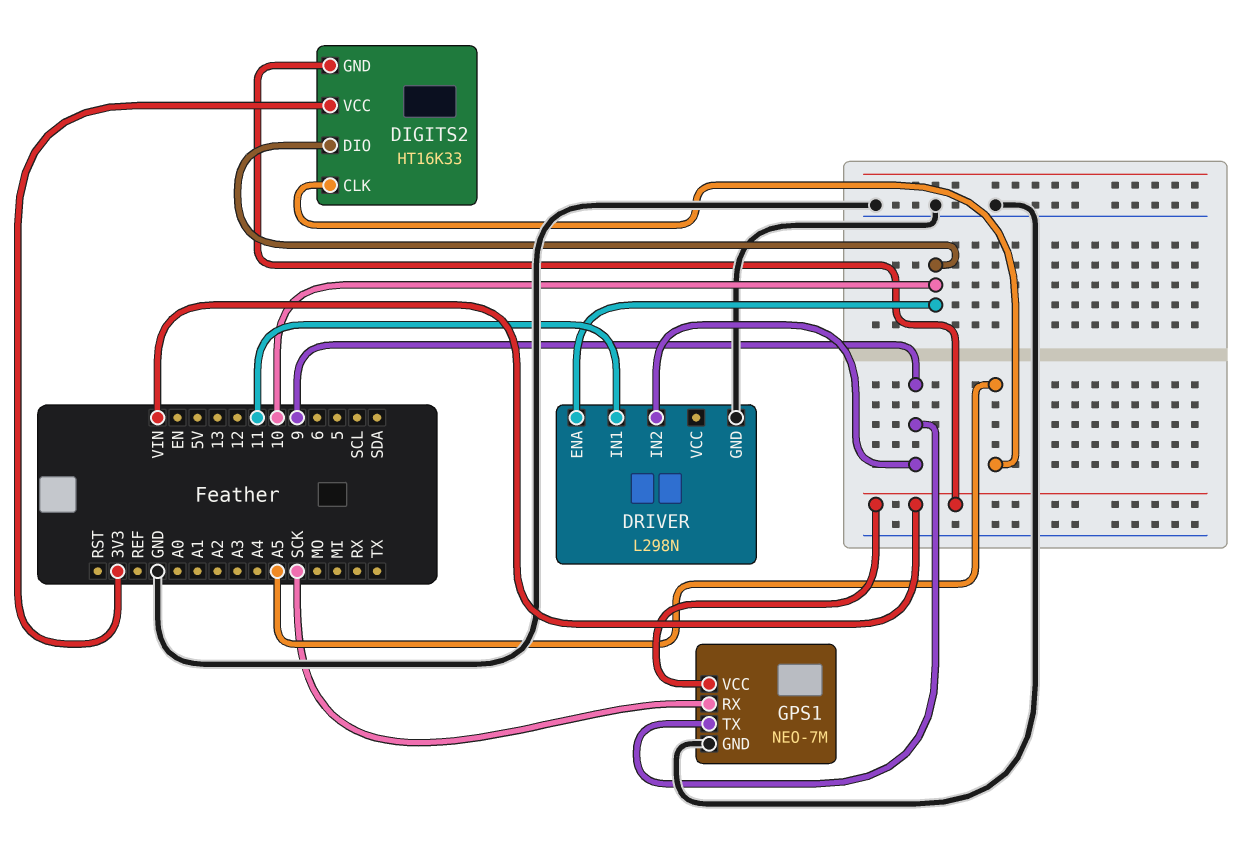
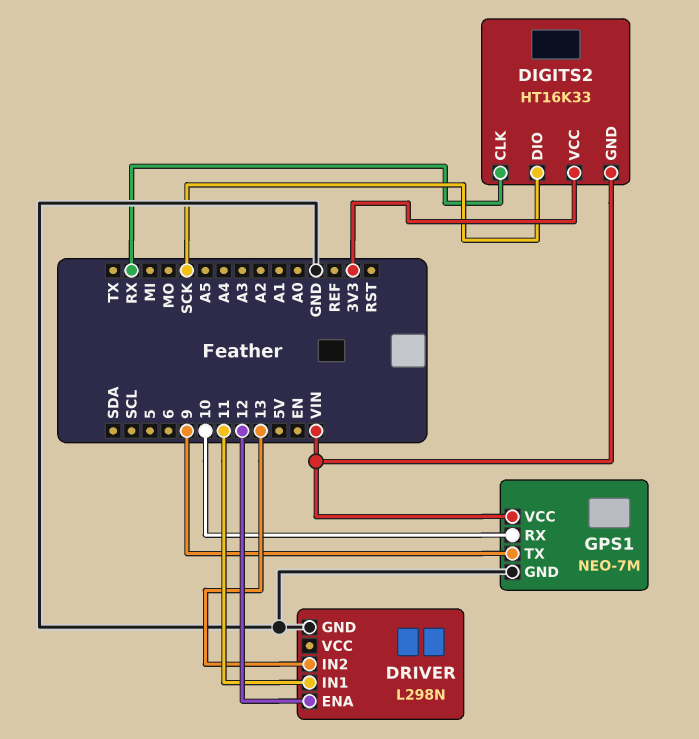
DIGITS2 pin CLK: A5 -> RX
DIGITS2 pin DIO: 10 -> SCK
DRIVER pin ENA: 10 -> 12
DRIVER pin IN2: 9 -> 13
GPS1 pin RX: SCK -> 10

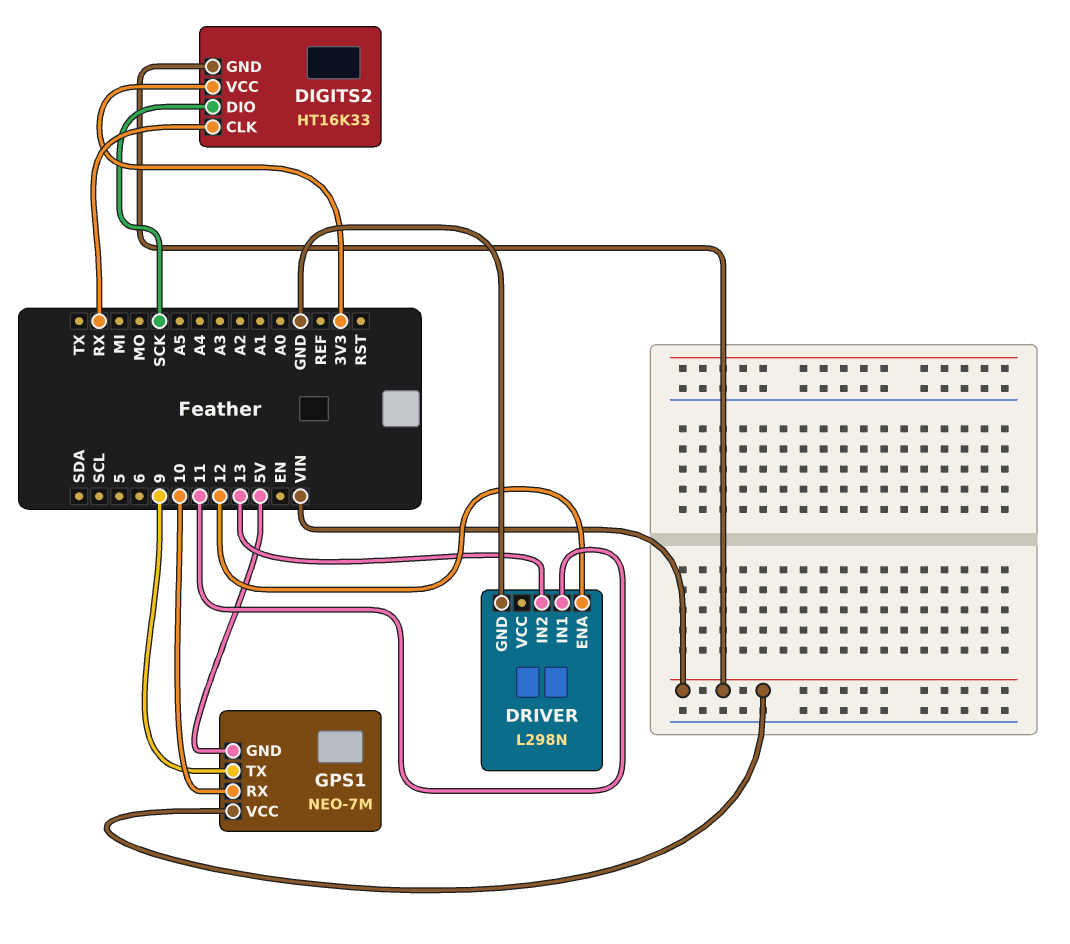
GPS1 pin GND: GND -> 5V

